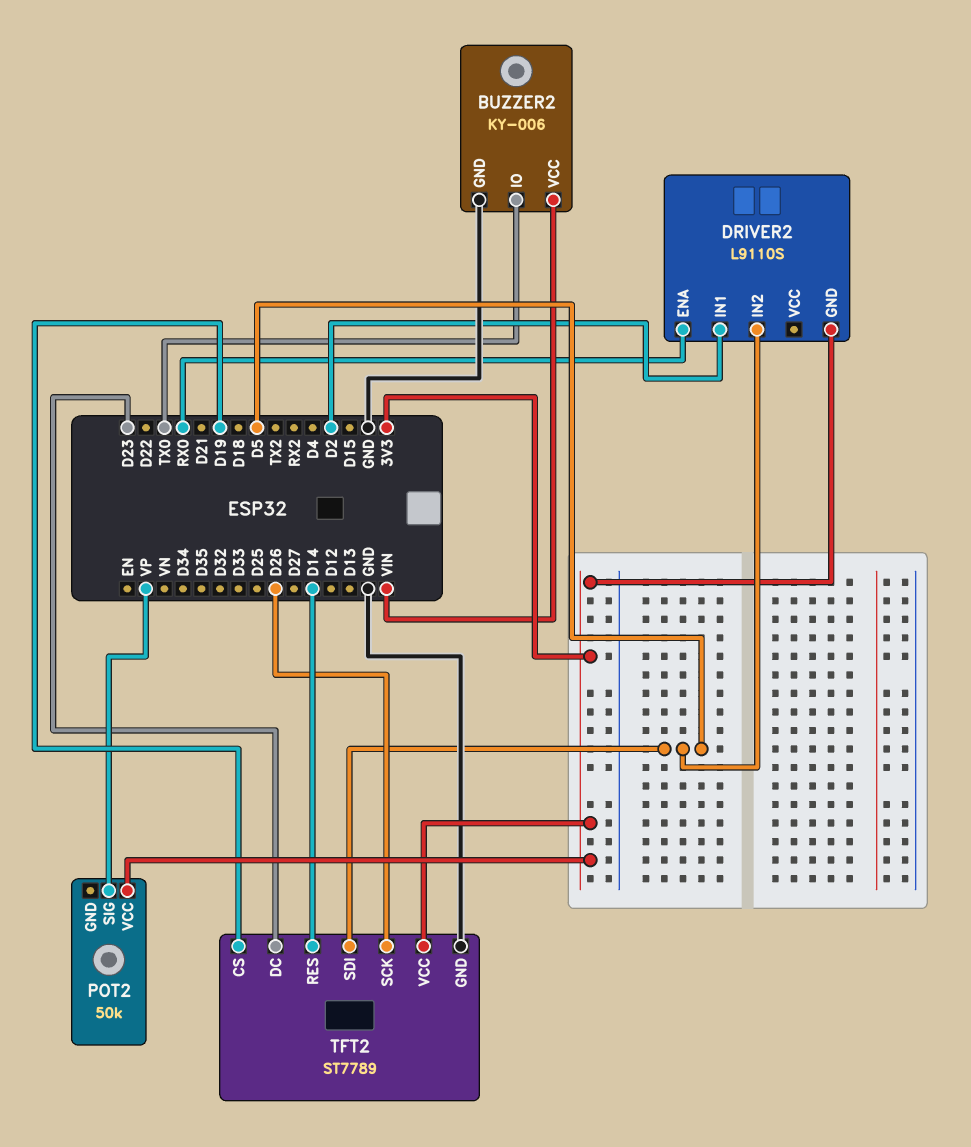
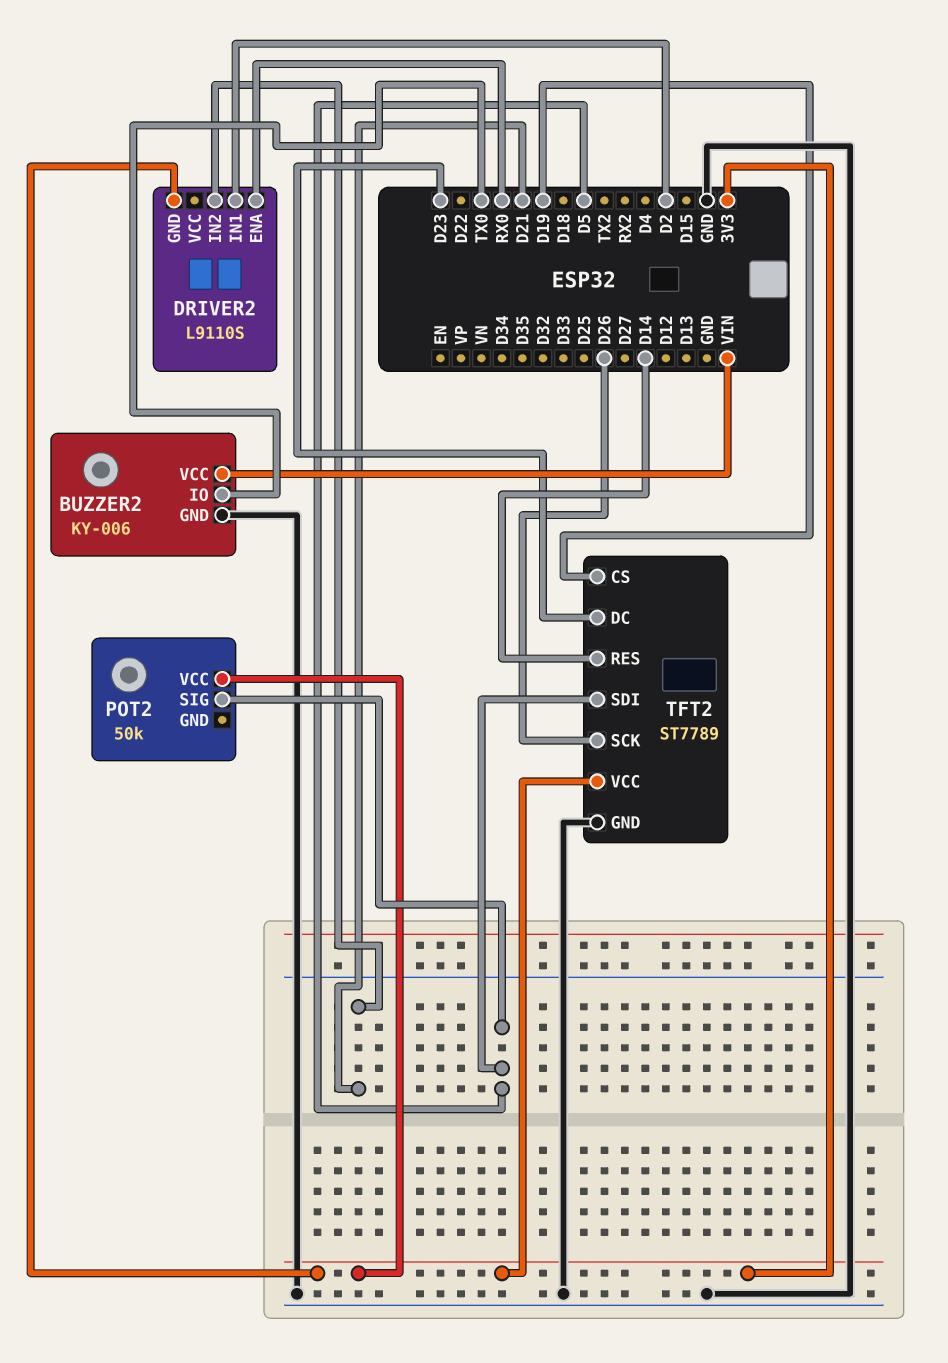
DRIVER2 pin IN2: D5 -> D21
POT2 pin SIG: VP -> D5

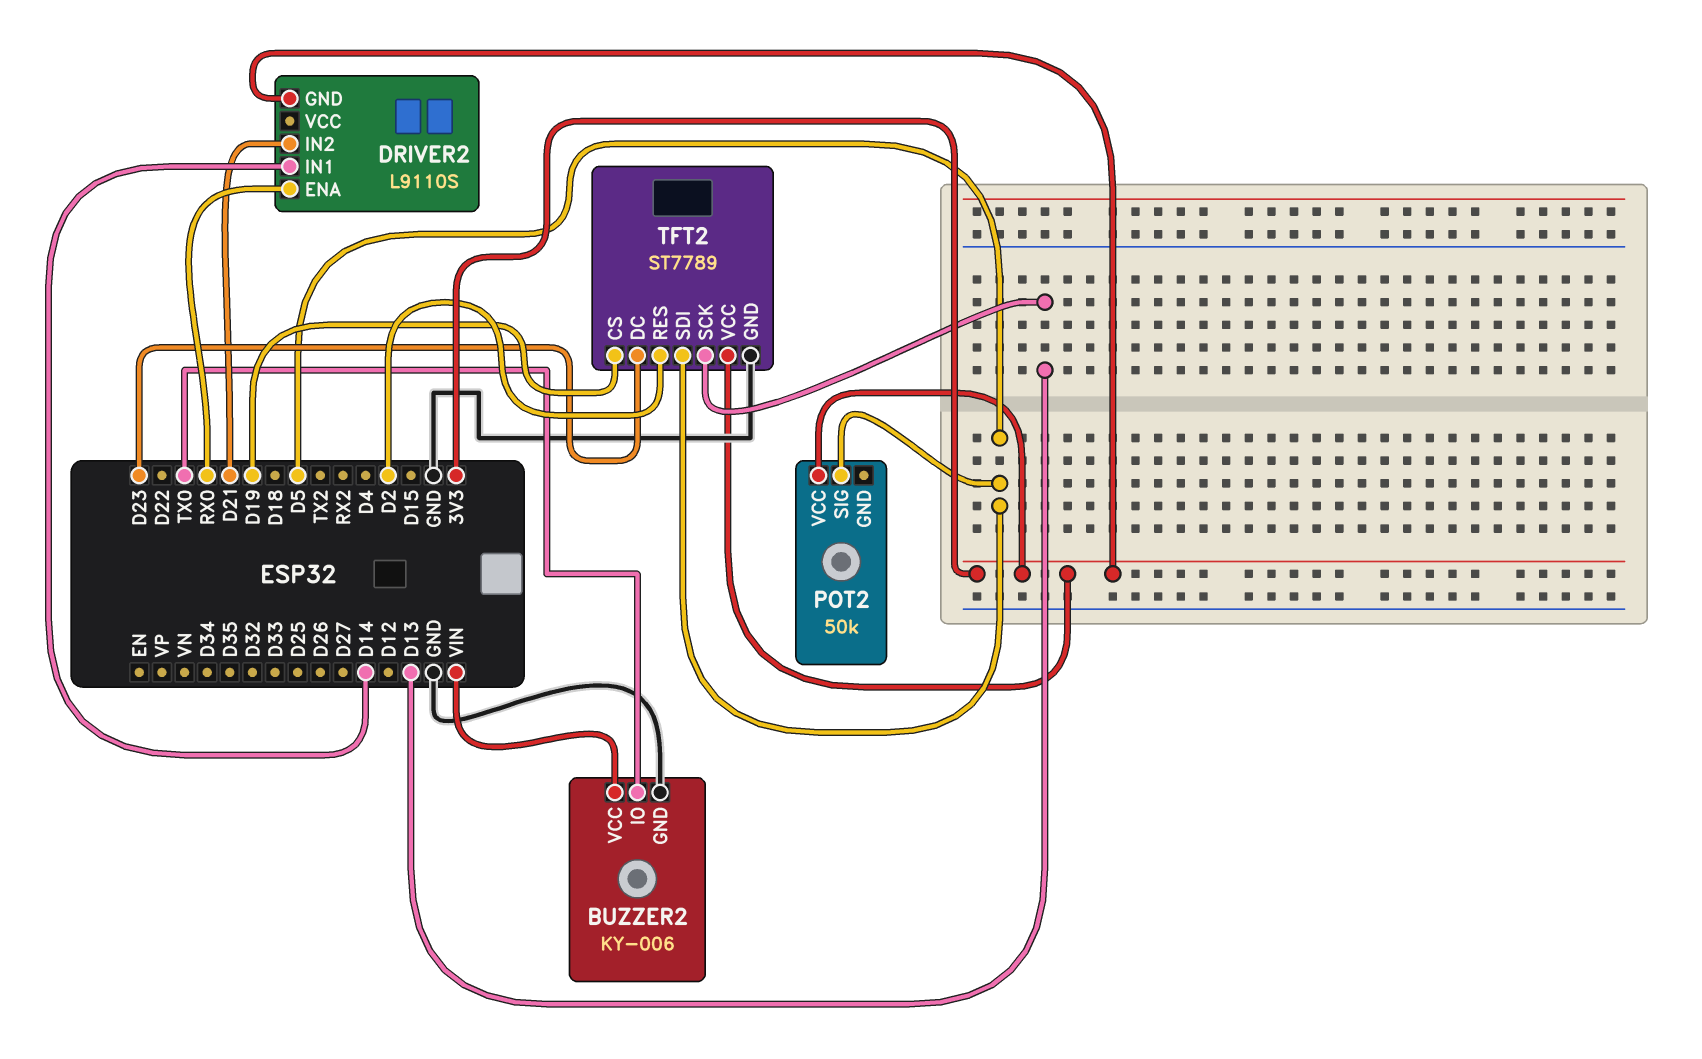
DRIVER2 pin IN1: D2 -> D14
TFT2 pin RES: D14 -> D2
TFT2 pin SCK: D26 -> D13

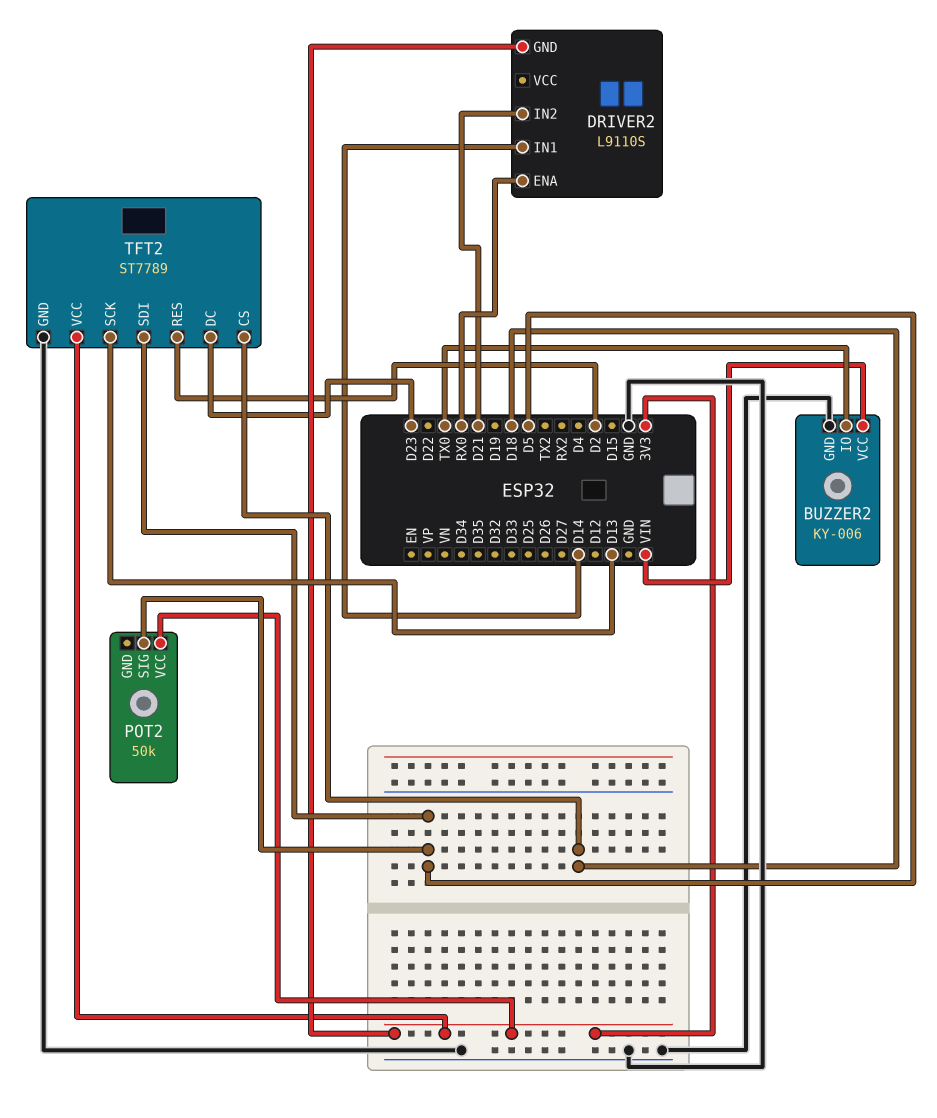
TFT2 pin CS: D19 -> D18

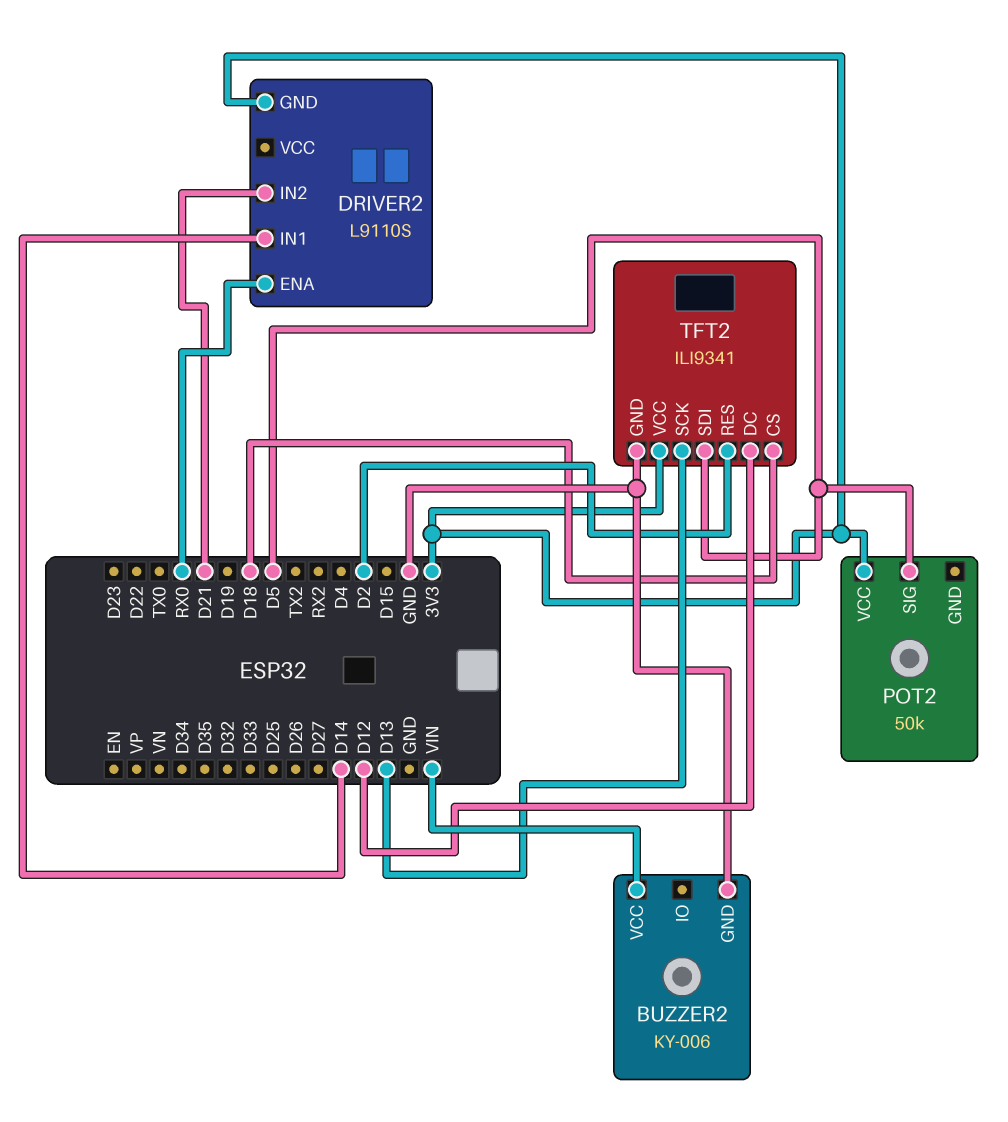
BUZZER2 pin IO: TX0 -> none
TFT2: ST7789 -> ILI9341
TFT2 pin DC: D23 -> D12

